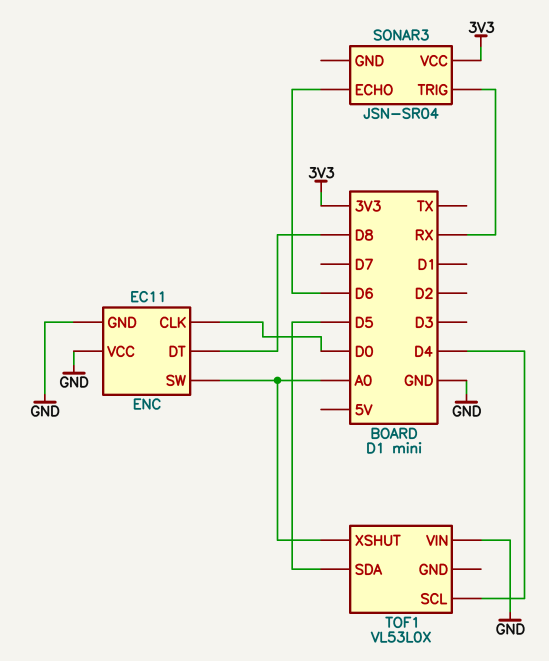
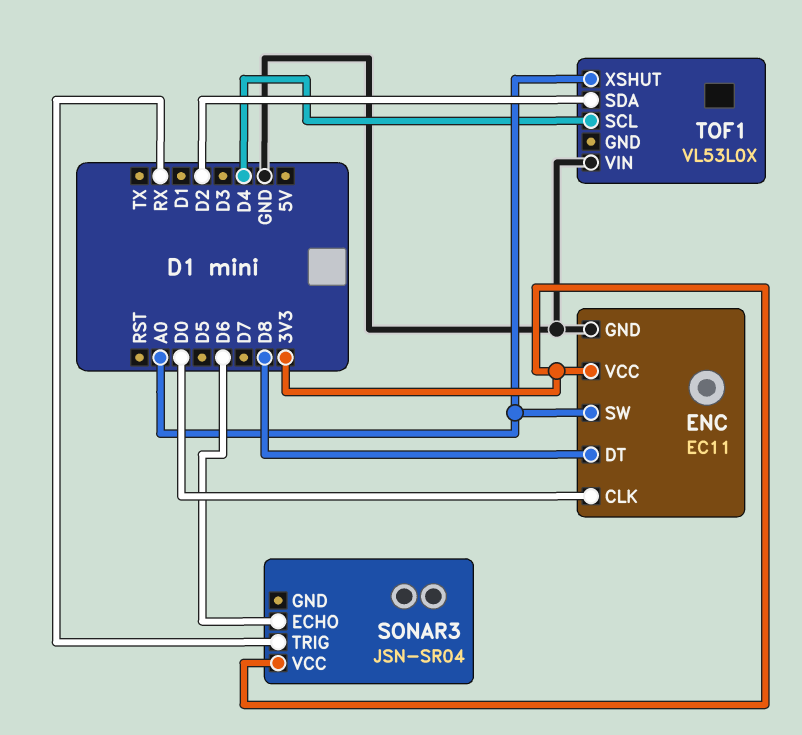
ENC pin VCC: GND -> 3V3
TOF1 pin SDA: D5 -> D2

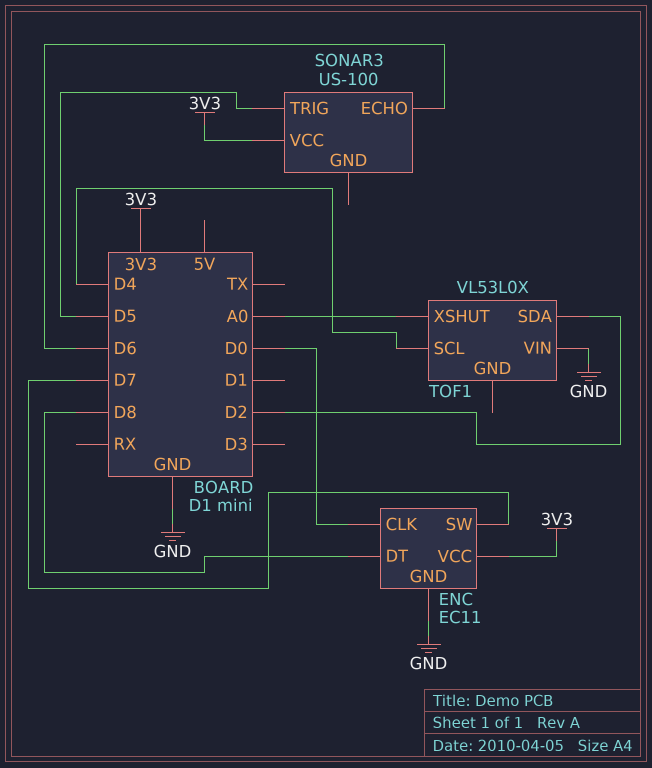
ENC pin SW: A0 -> D7
SONAR3: JSN-SR04 -> US-100
SONAR3 pin TRIG: RX -> D5

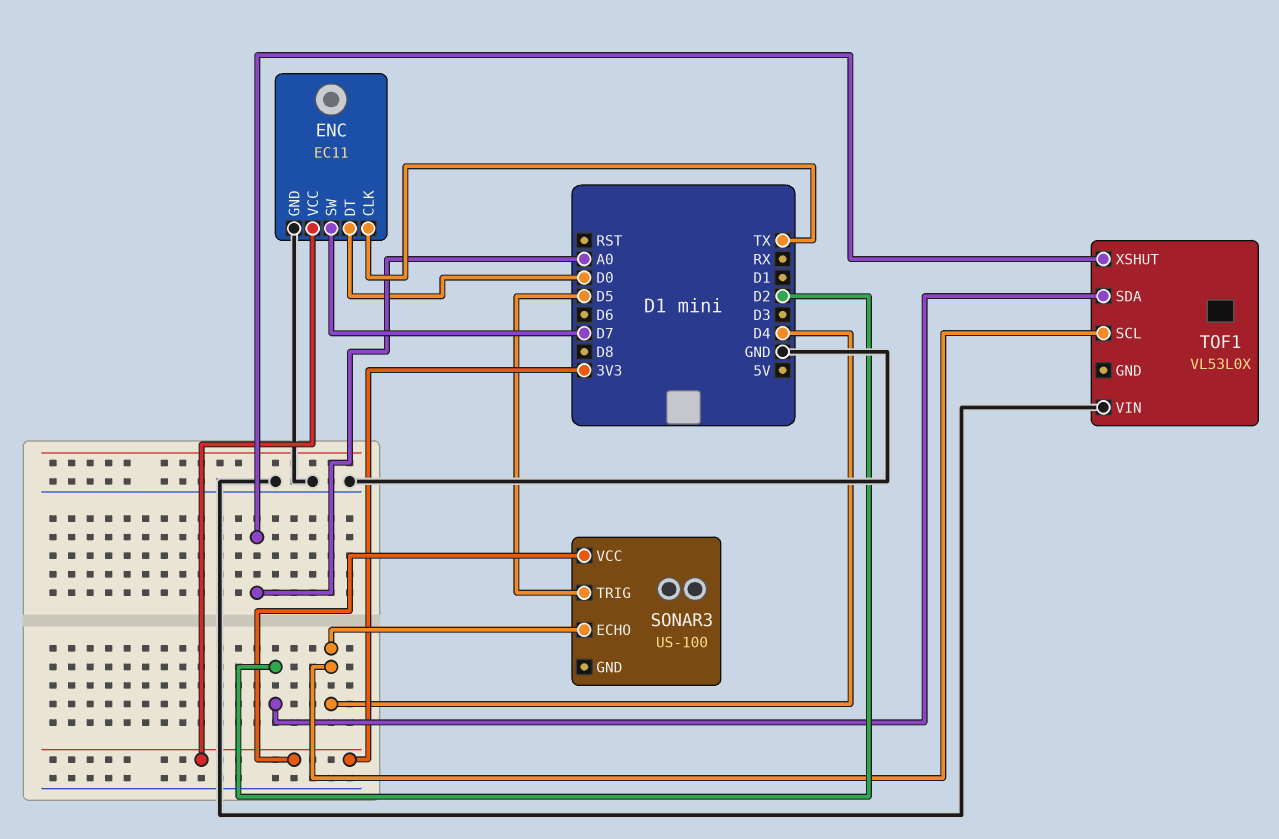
ENC pin CLK: D0 -> TX
ENC pin DT: D8 -> D0
SONAR3 pin ECHO: D6 -> D4

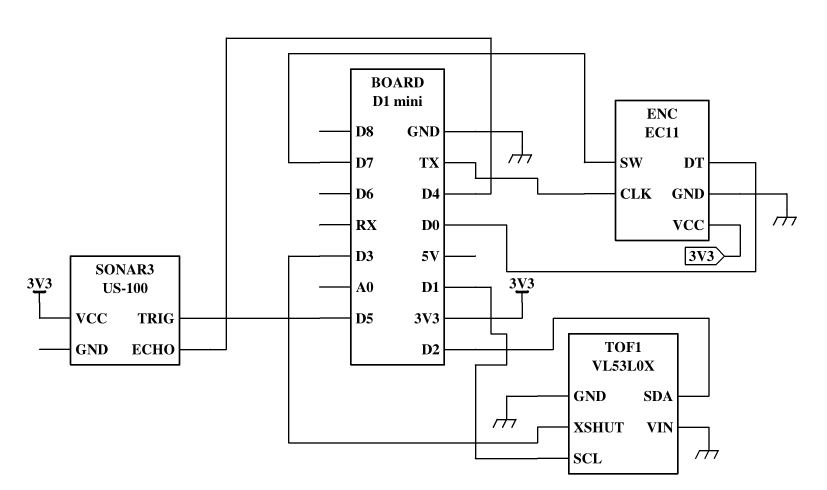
TOF1 pin GND: none -> GND
TOF1 pin SCL: D4 -> D1
TOF1 pin XSHUT: A0 -> D3

